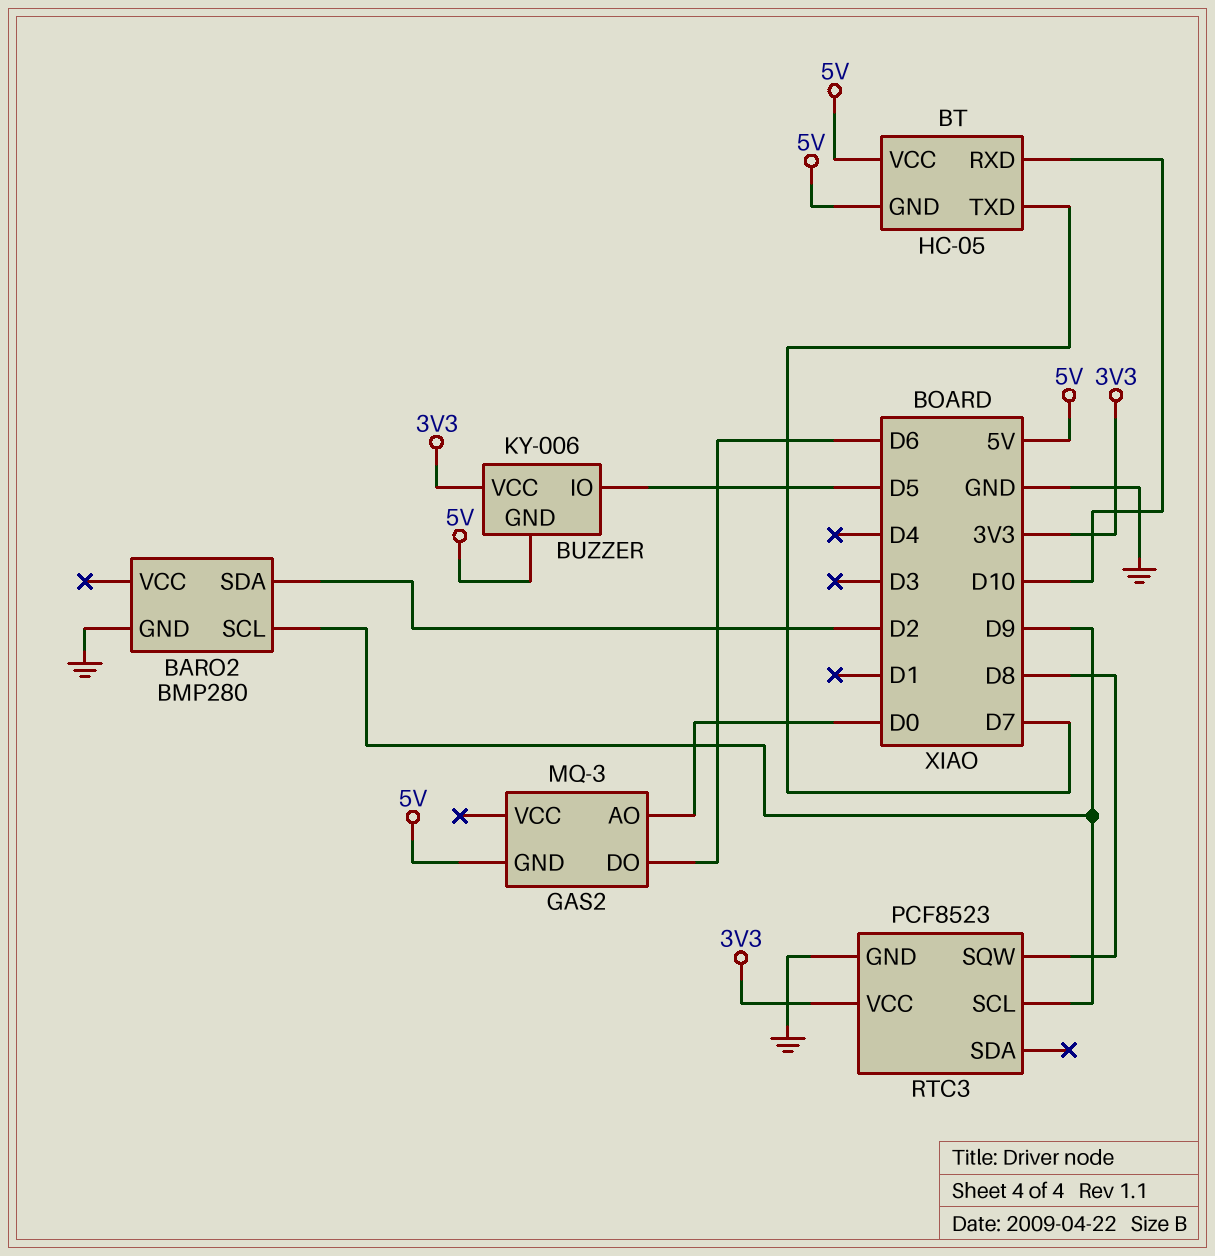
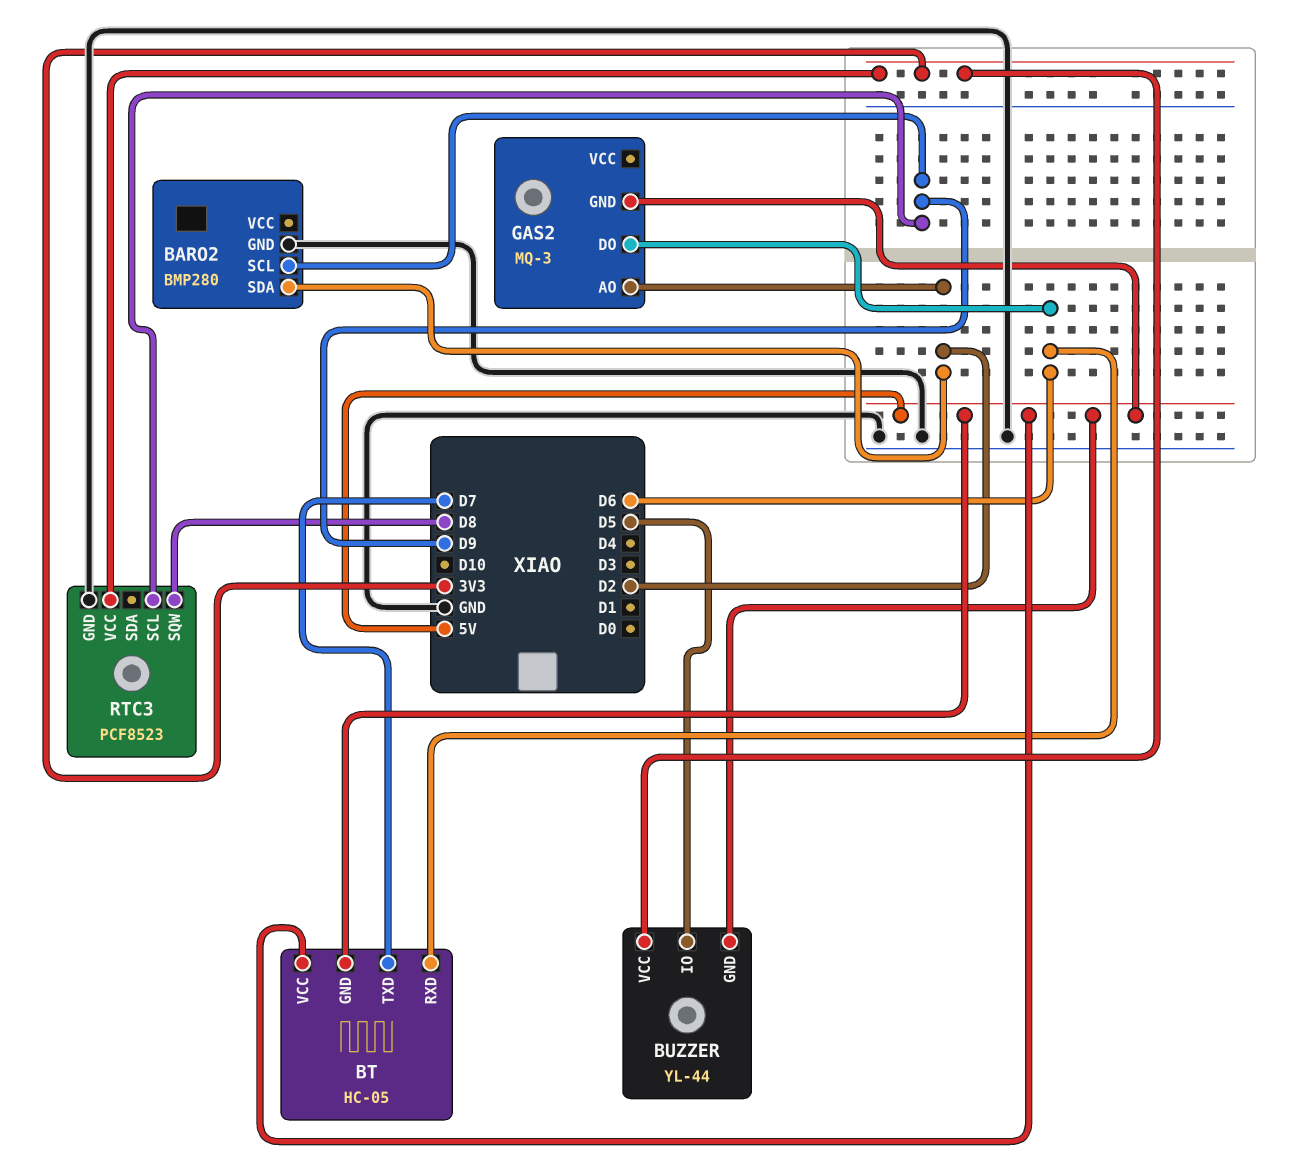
BT pin RXD: D10 -> D6
BUZZER: KY-006 -> YL-44
GAS2 pin AO: D0 -> D2

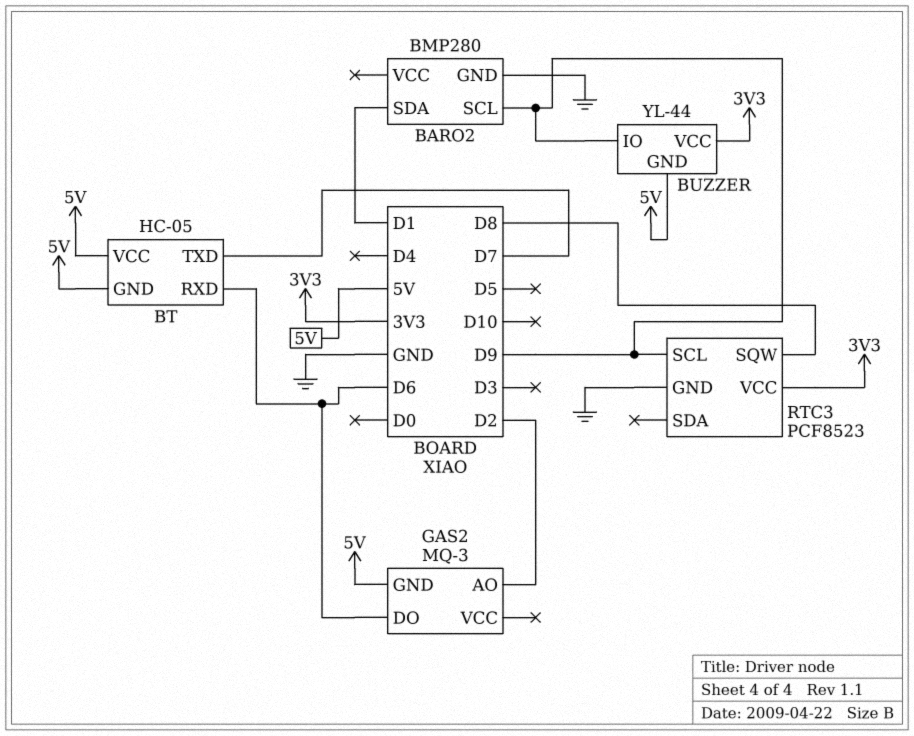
BARO2 pin SDA: D2 -> D1
BUZZER pin IO: D5 -> D9

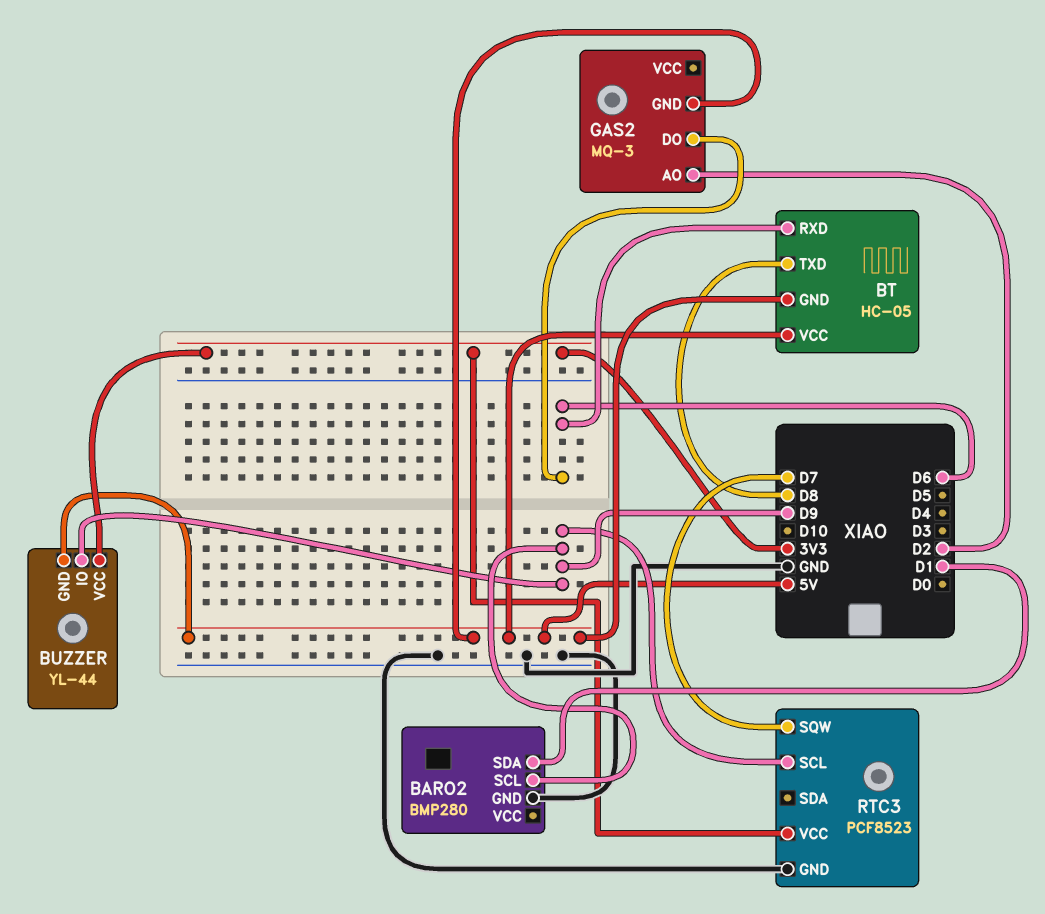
BT pin TXD: D7 -> D8
RTC3 pin SQW: D8 -> D7

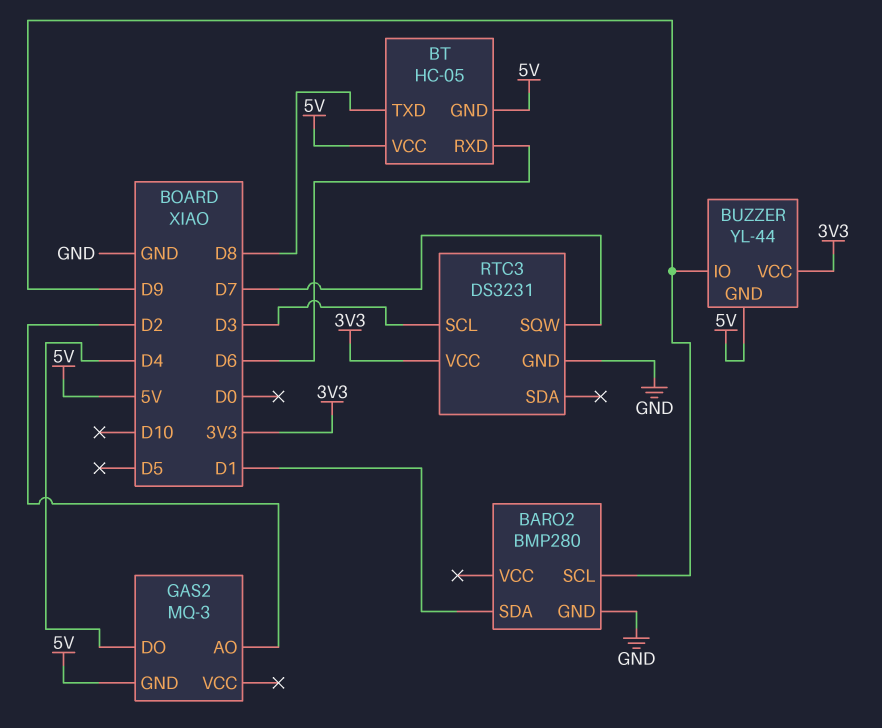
GAS2 pin DO: D6 -> D4
RTC3: PCF8523 -> DS3231
RTC3 pin SCL: D9 -> D3

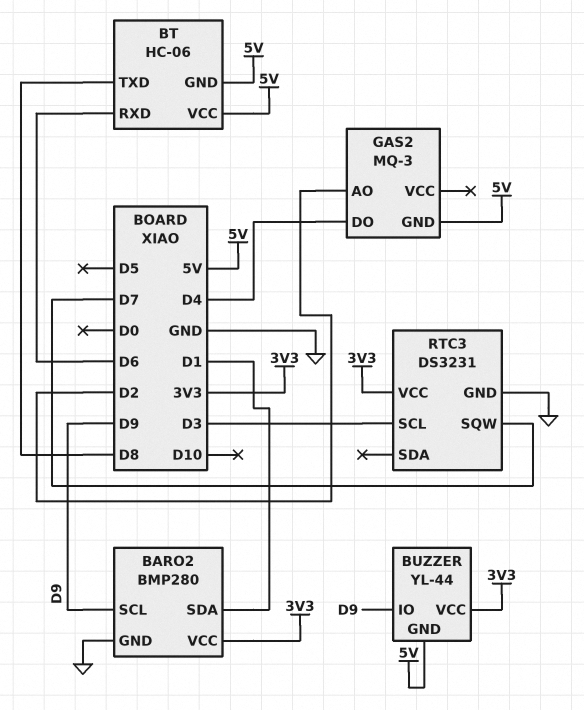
BARO2 pin VCC: none -> 3V3
BT: HC-05 -> HC-06

